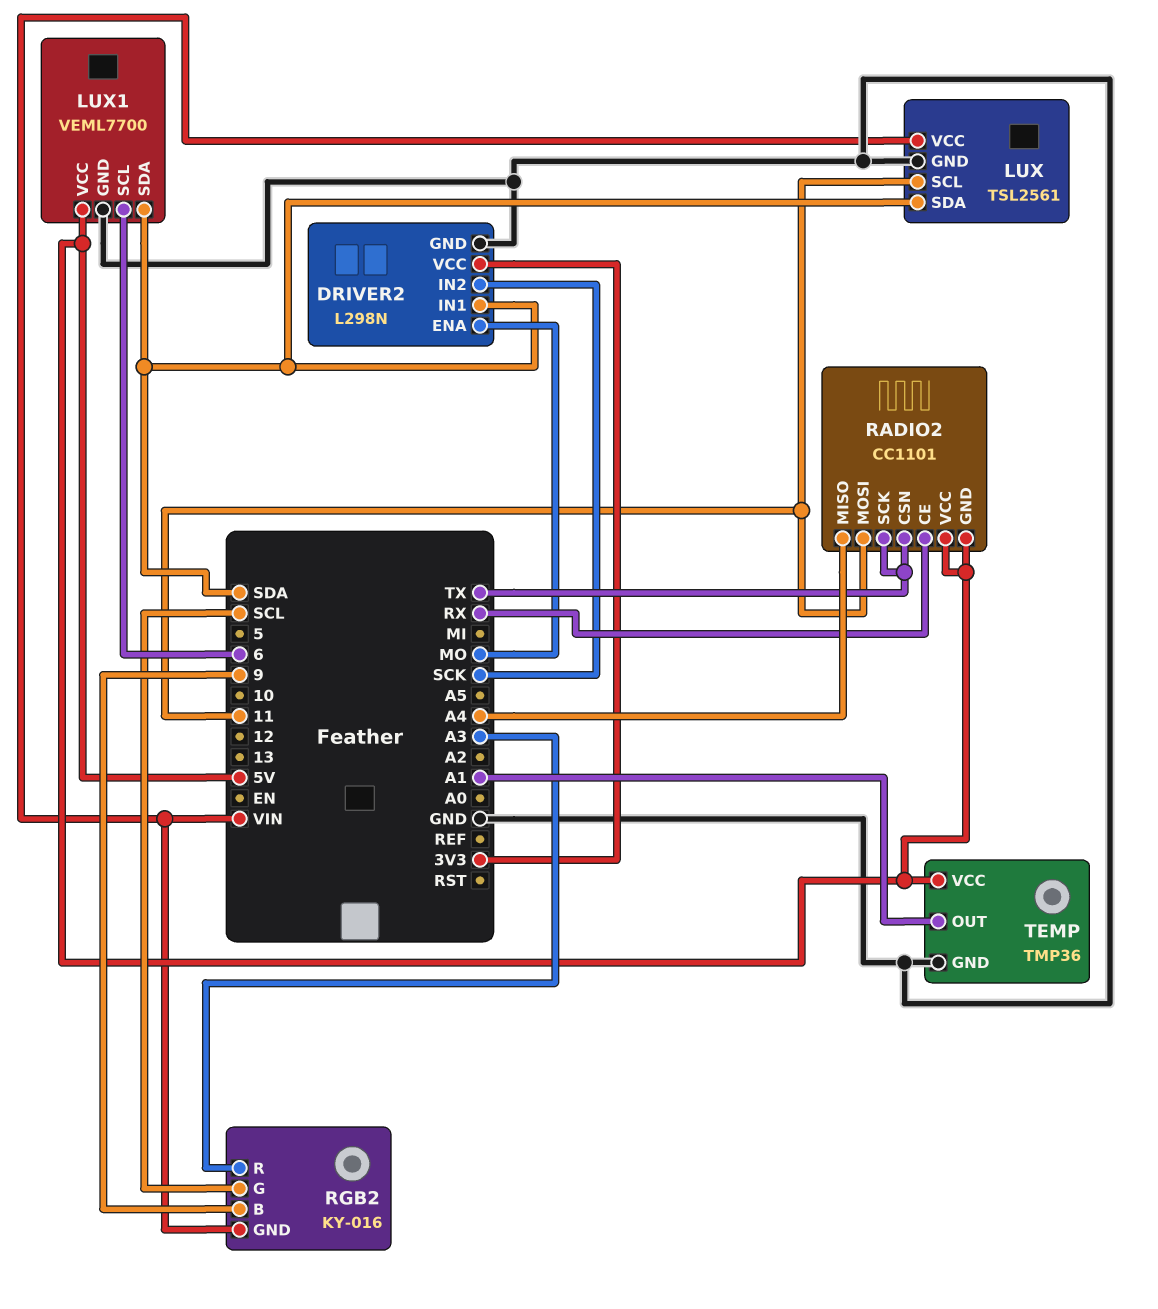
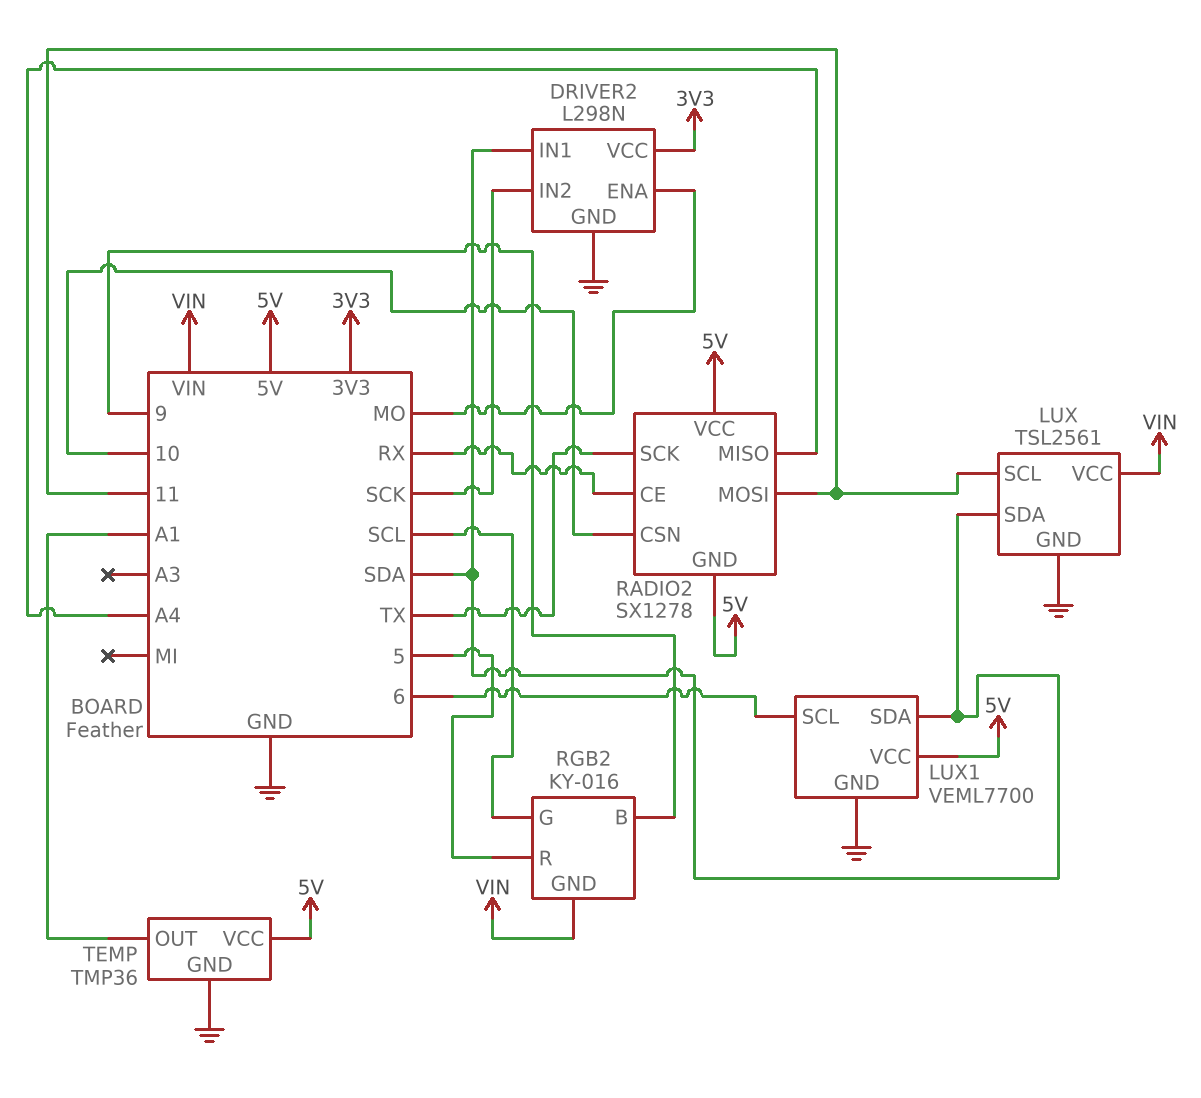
RADIO2: CC1101 -> SX1278
RADIO2 pin CSN: TX -> 10
RGB2 pin R: A3 -> 5

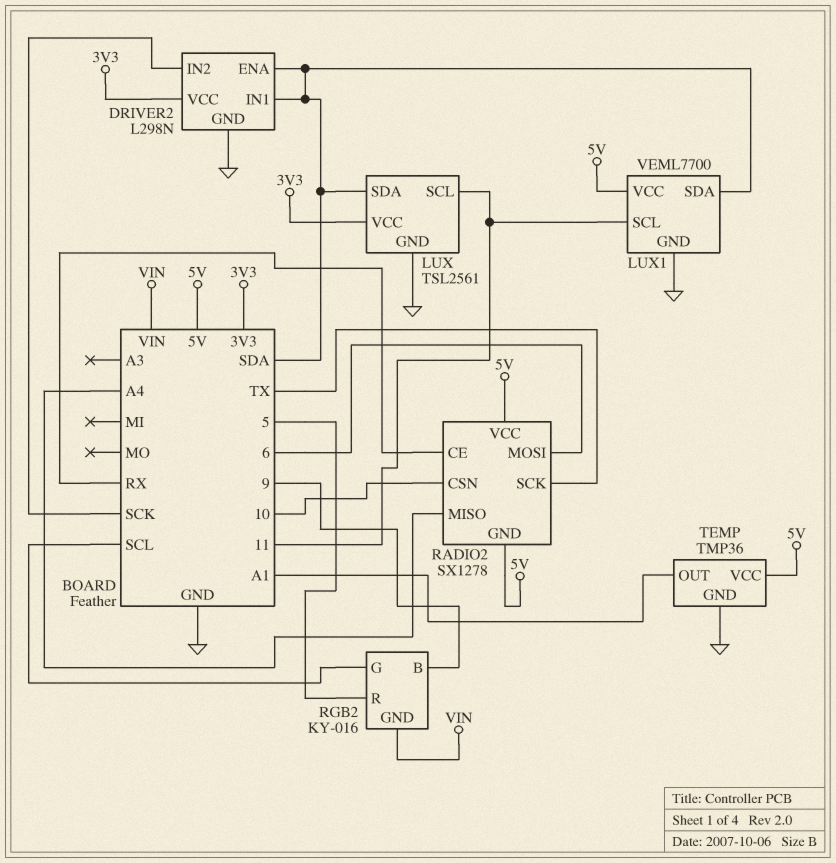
DRIVER2 pin ENA: MO -> SDA
LUX pin VCC: VIN -> 3V3
LUX1 pin SCL: 6 -> 11
RADIO2 pin MOSI: 11 -> 6

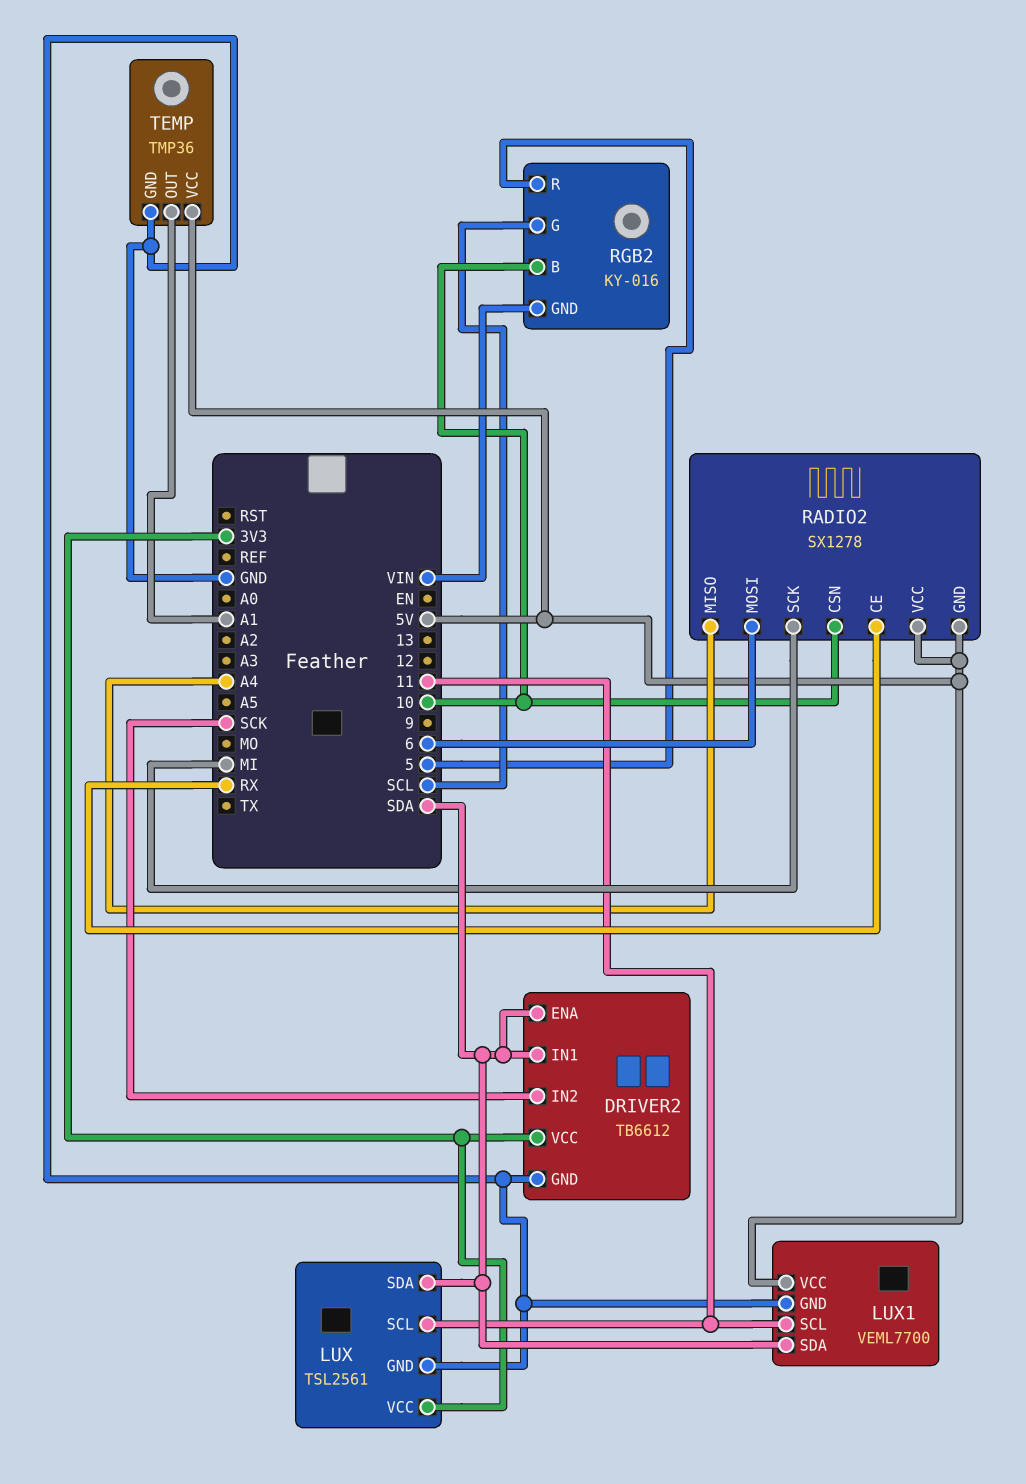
DRIVER2: L298N -> TB6612
RADIO2 pin SCK: TX -> MI
RGB2 pin B: 9 -> 10

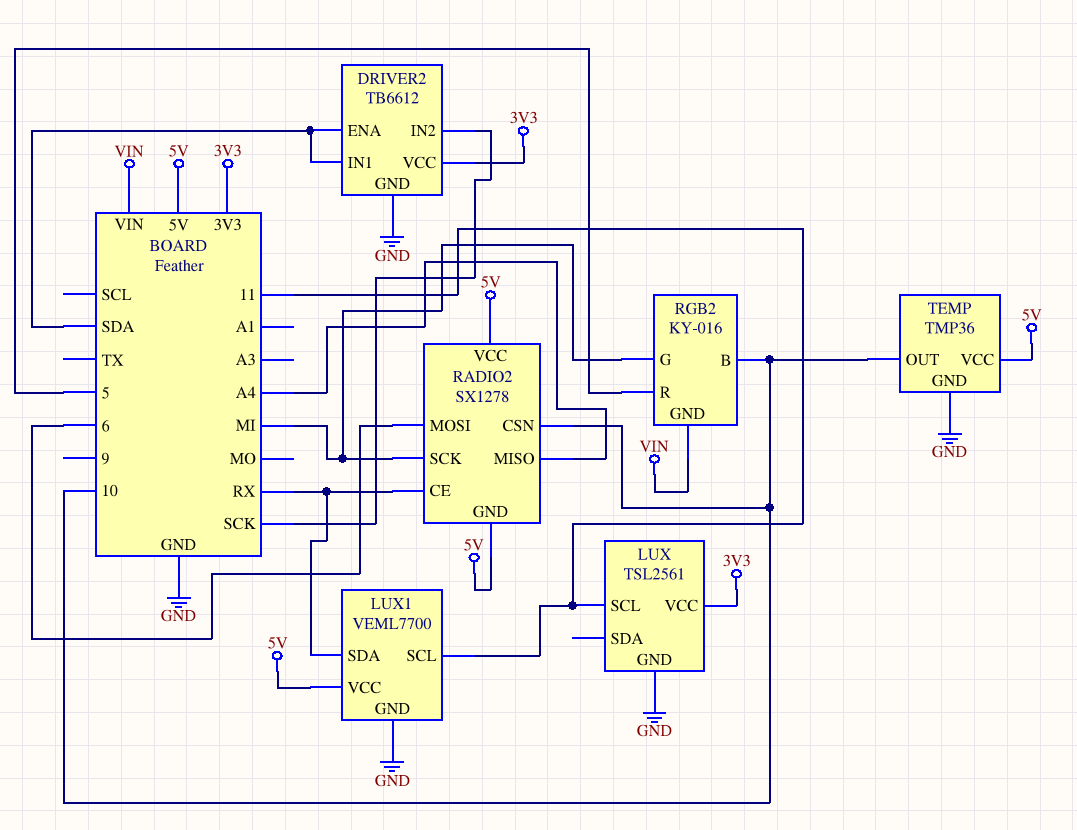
LUX pin SDA: SDA -> none
LUX1 pin SDA: SDA -> RX
RGB2 pin G: SCL -> MI
TEMP pin OUT: A1 -> 10

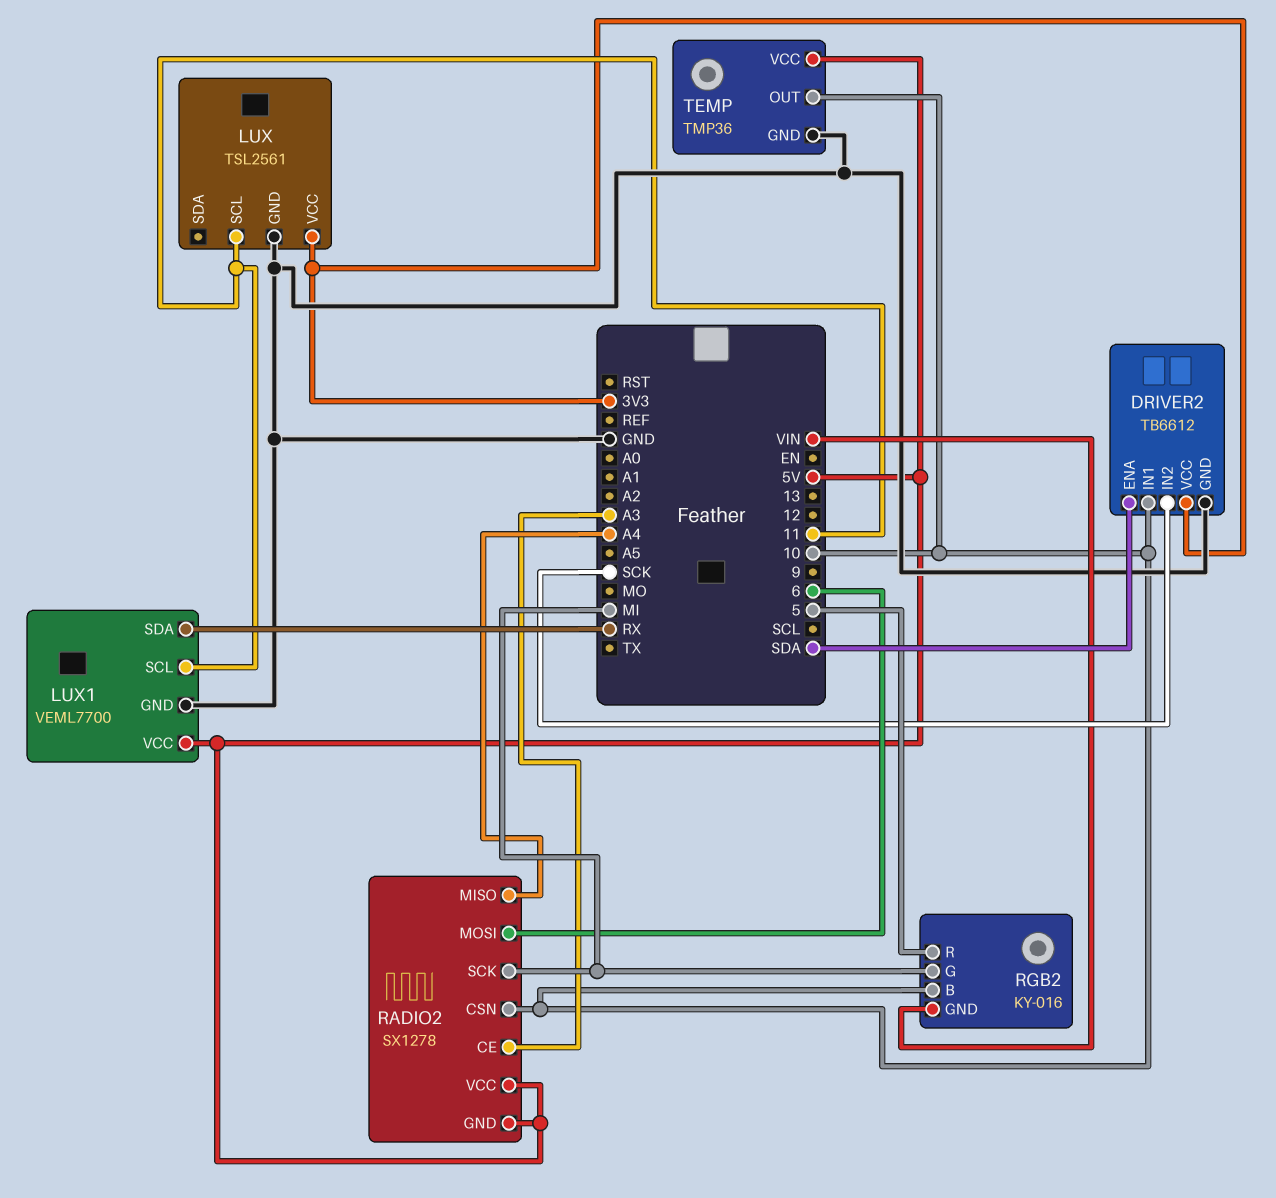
DRIVER2 pin IN1: SDA -> 10
RADIO2 pin CE: RX -> A3

